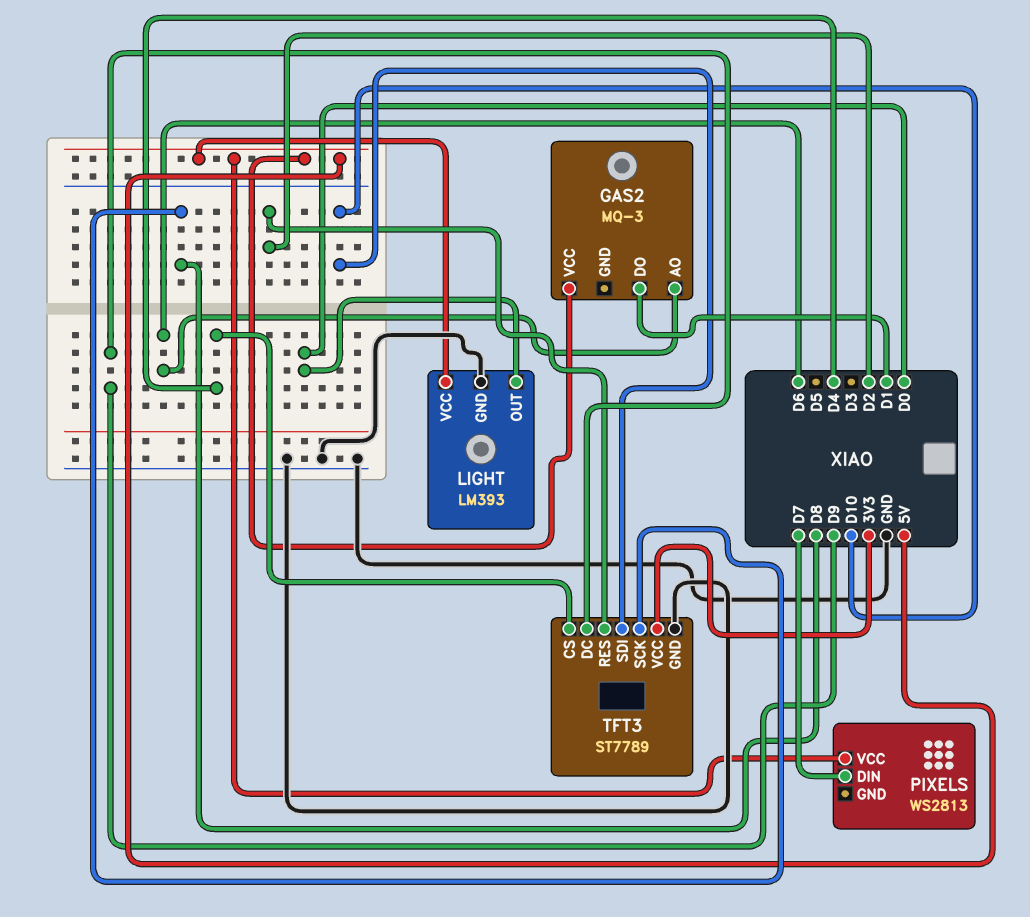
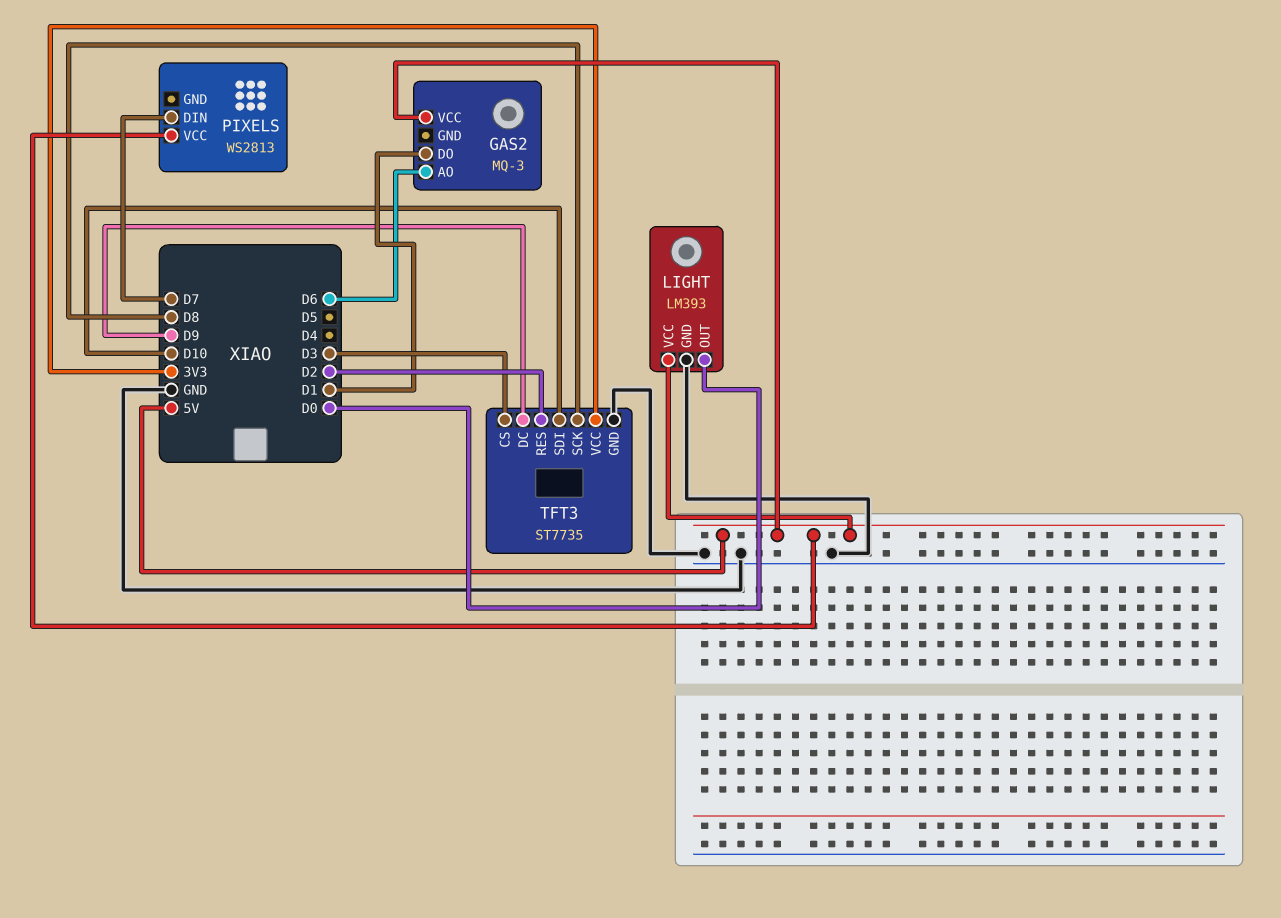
TFT3: ST7789 -> ST7735
TFT3 pin CS: D4 -> D3

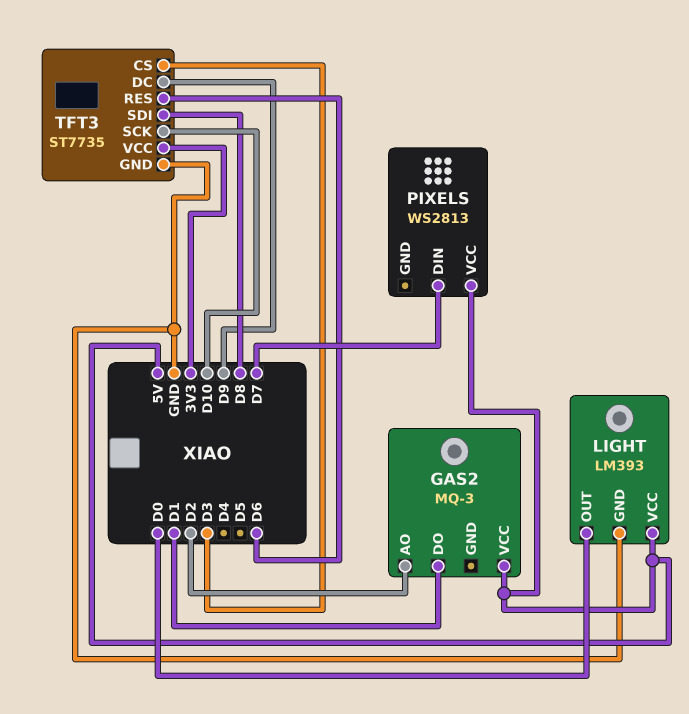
GAS2 pin AO: D6 -> D2
TFT3 pin RES: D2 -> D6
TFT3 pin SCK: D8 -> D10
TFT3 pin SDI: D10 -> D8

